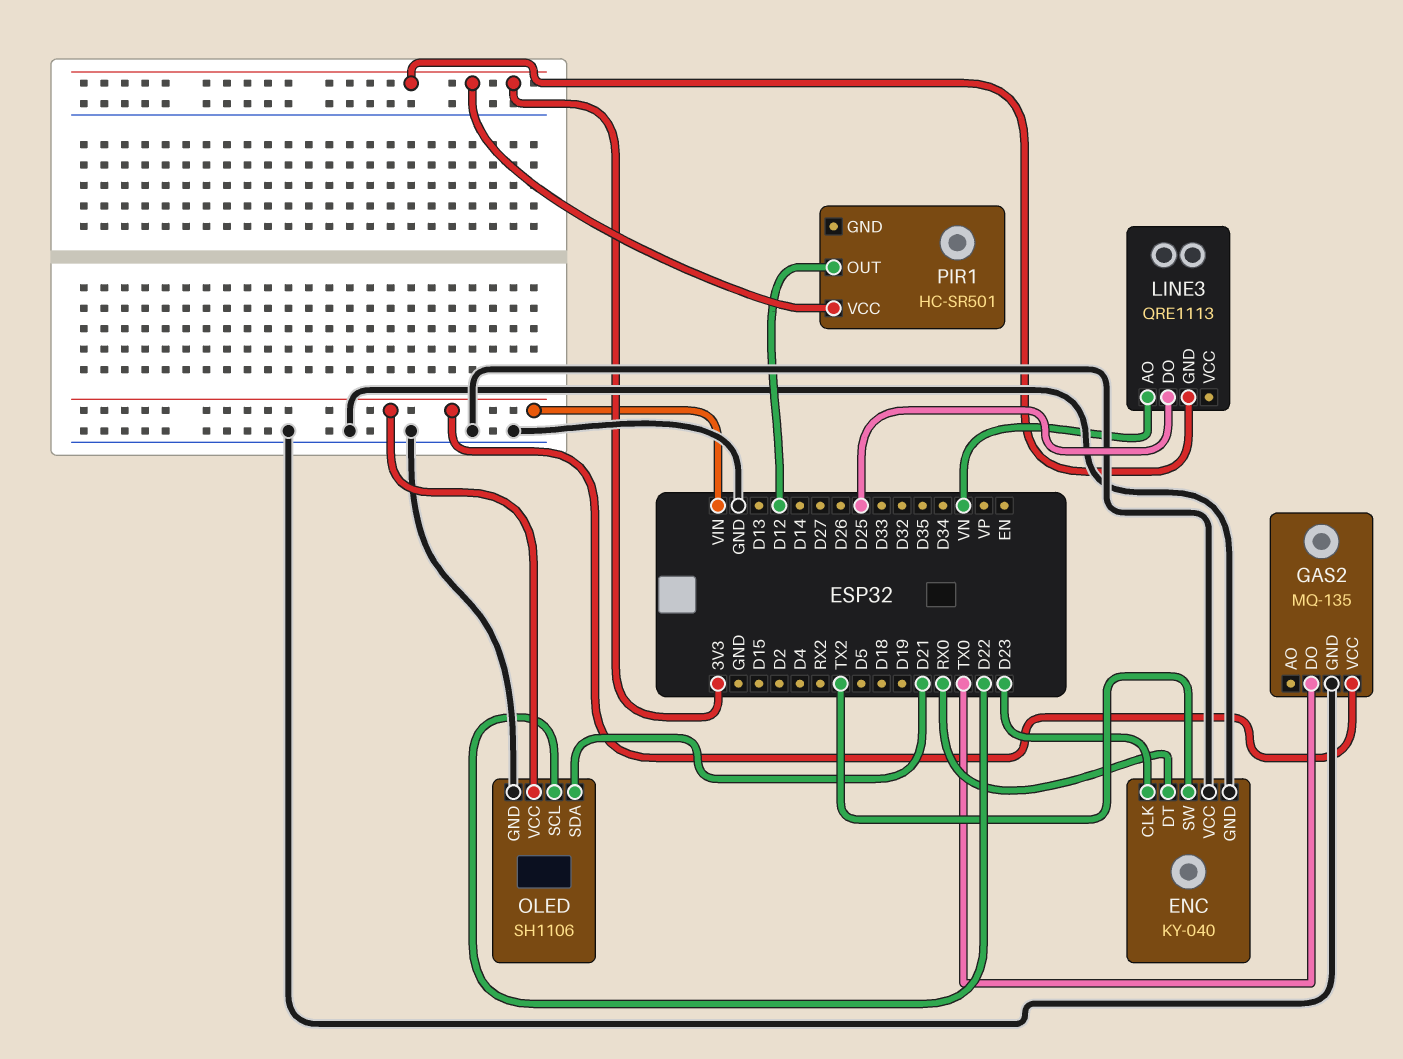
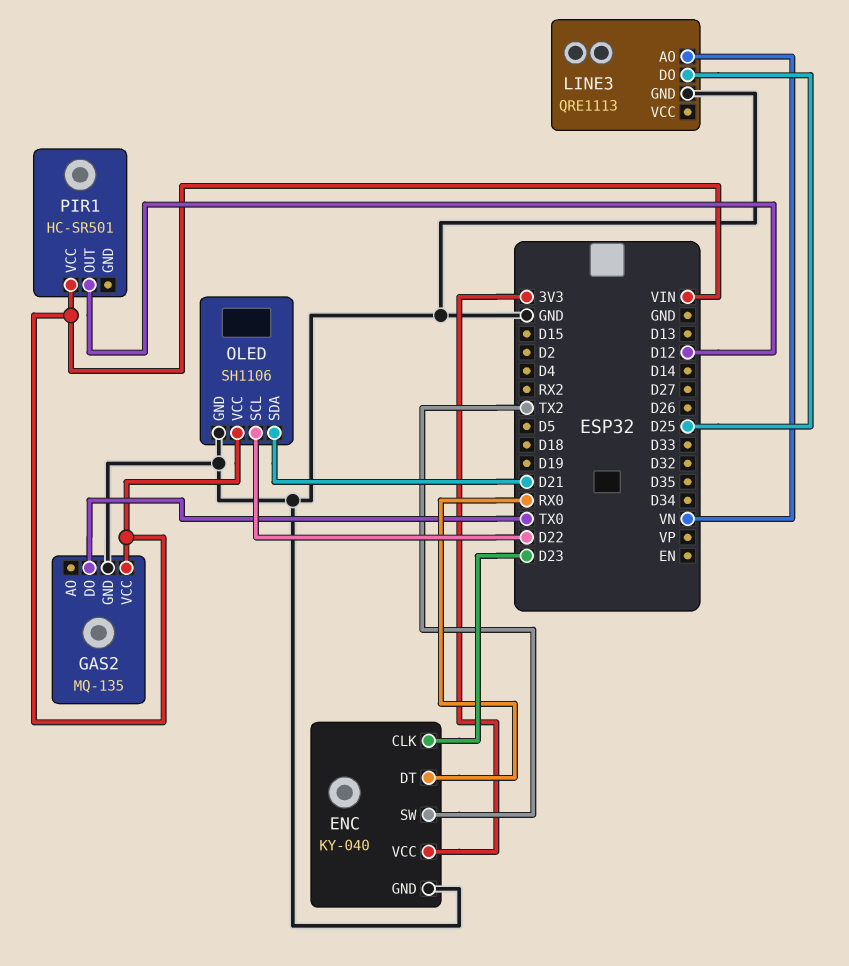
ENC pin VCC: GND -> 3V3
LINE3 pin GND: 3V3 -> GND
PIR1 pin VCC: 3V3 -> VIN

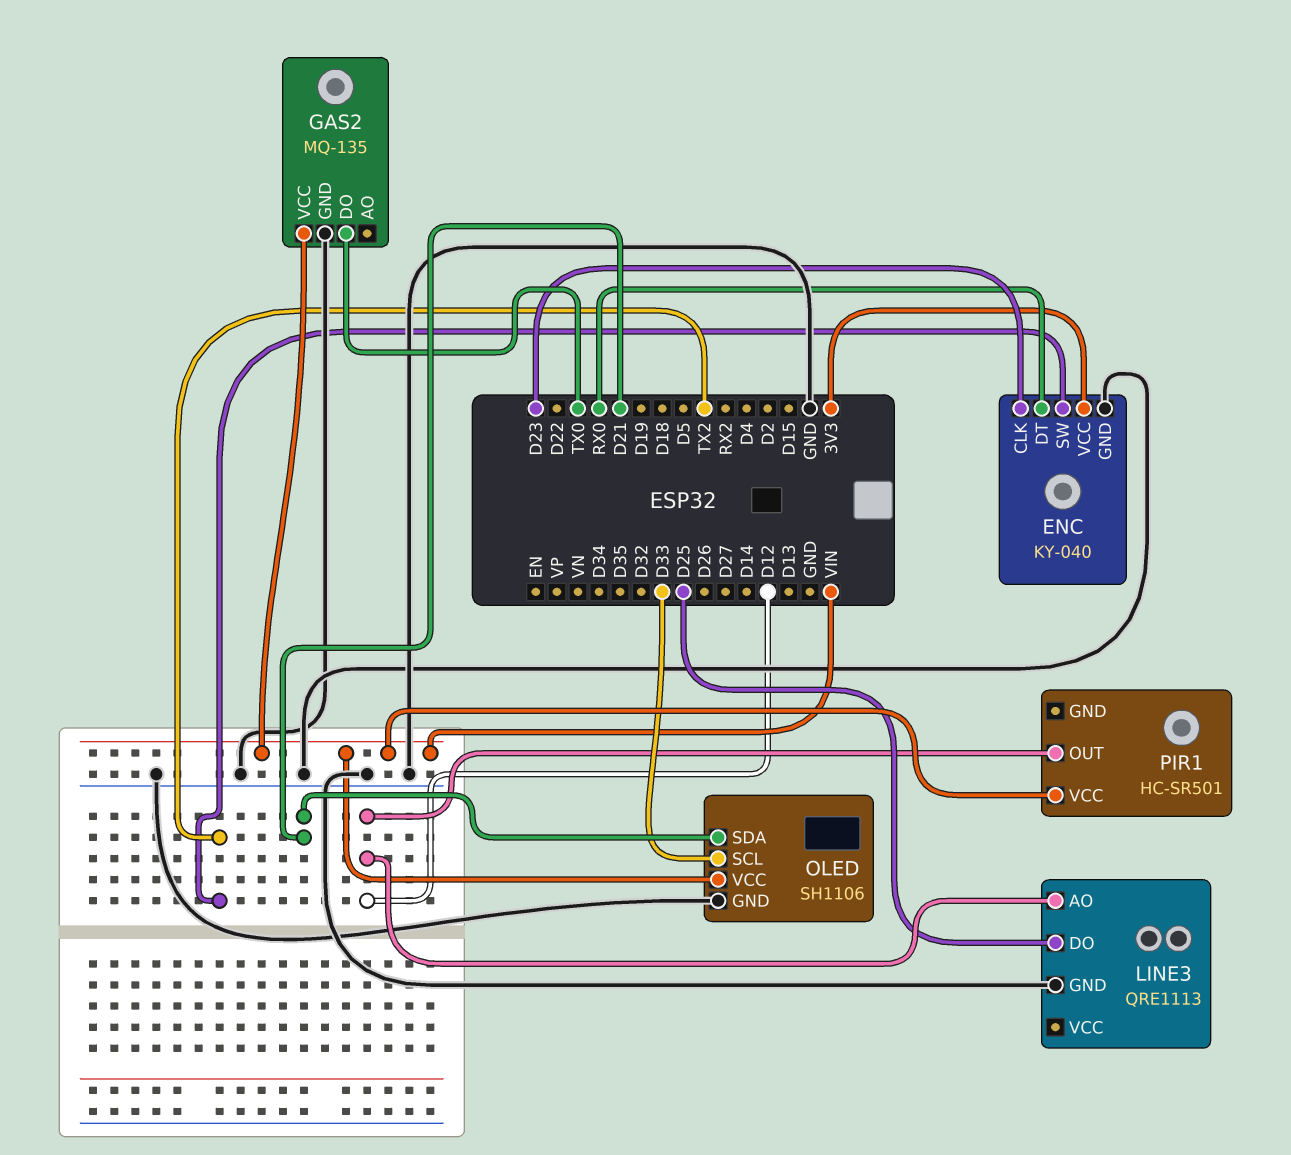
LINE3 pin AO: VN -> D12
OLED pin SCL: D22 -> D33

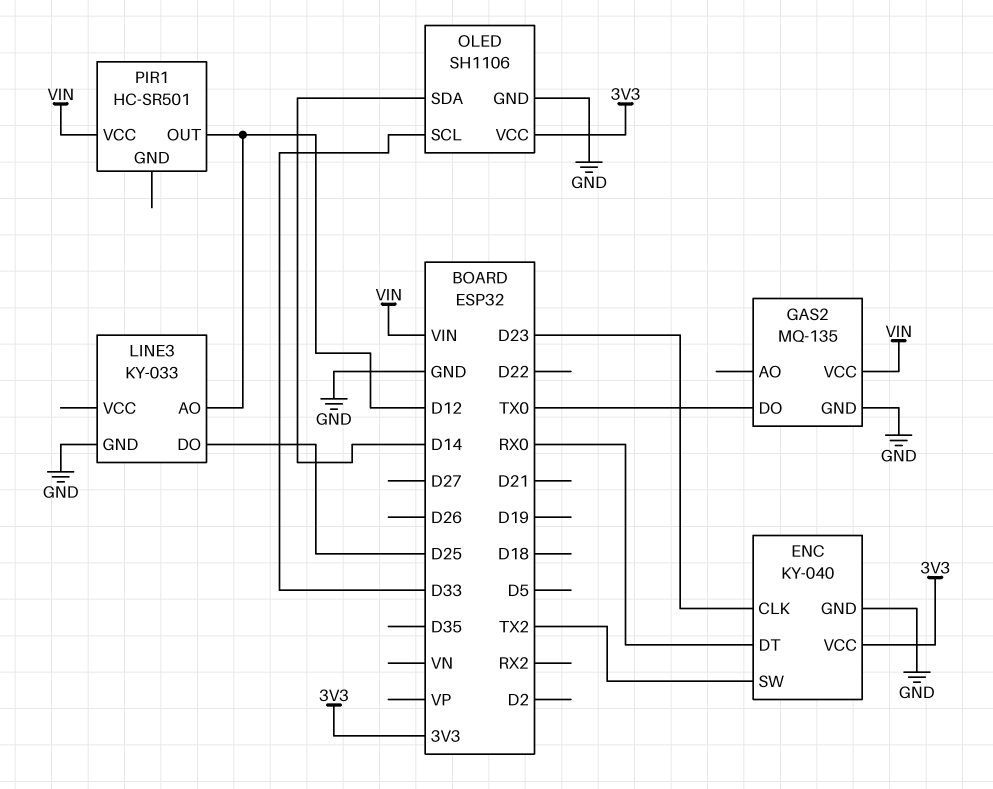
LINE3: QRE1113 -> KY-033
OLED pin SDA: D21 -> D14
OLED pin VCC: VIN -> 3V3

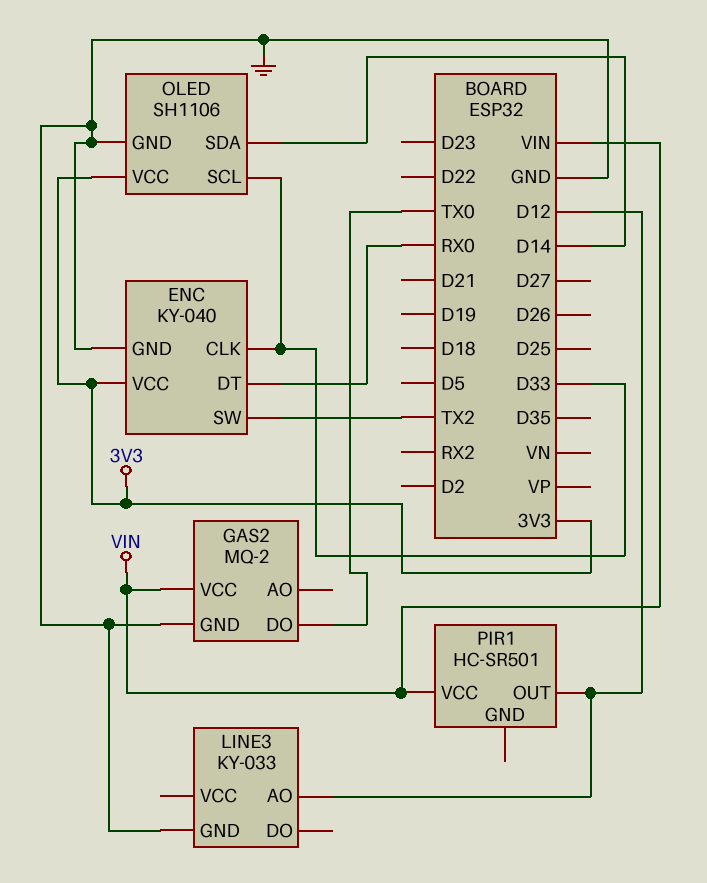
ENC pin CLK: D23 -> D33
GAS2: MQ-135 -> MQ-2
LINE3 pin DO: D25 -> none

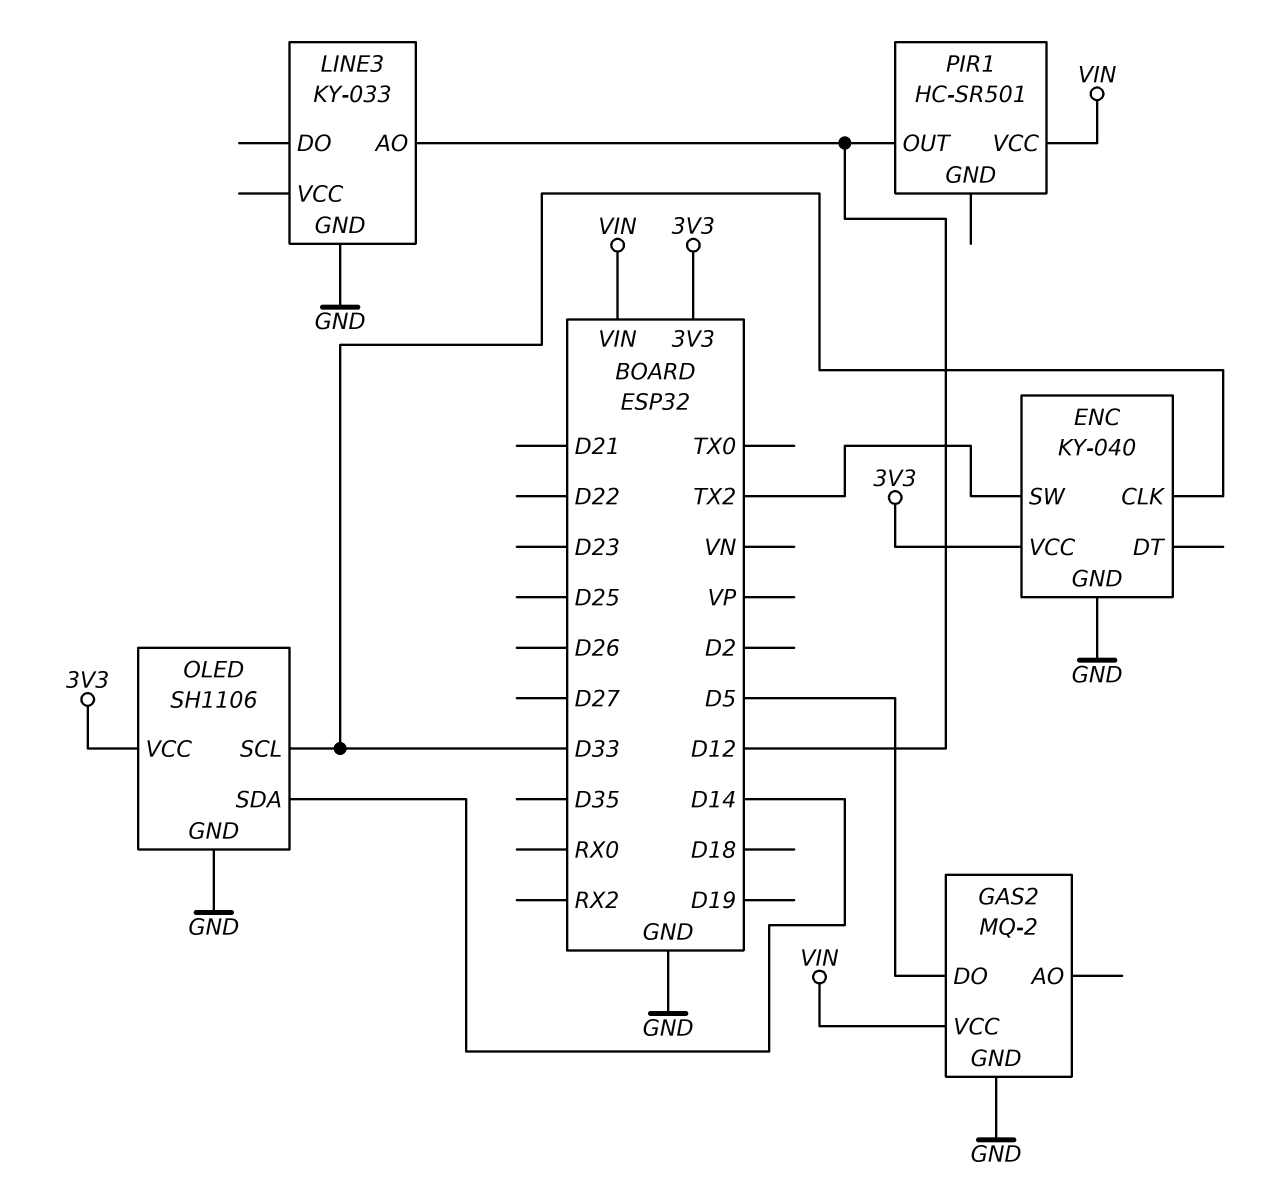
ENC pin DT: RX0 -> none
GAS2 pin DO: TX0 -> D5

